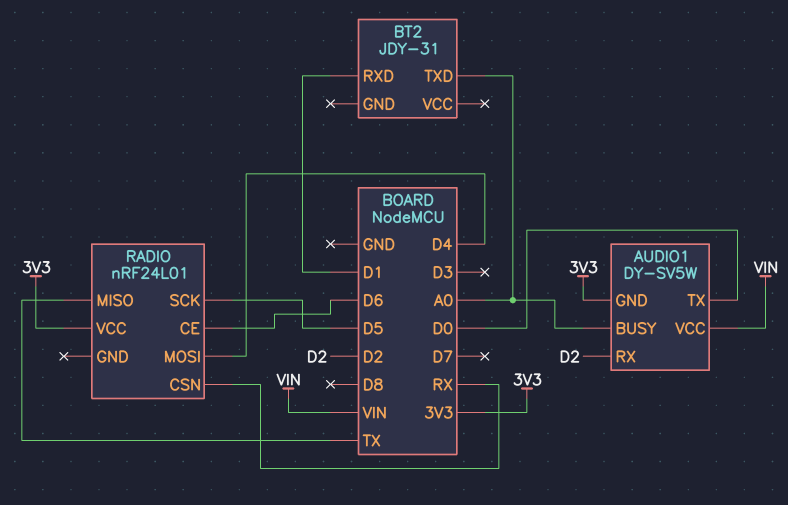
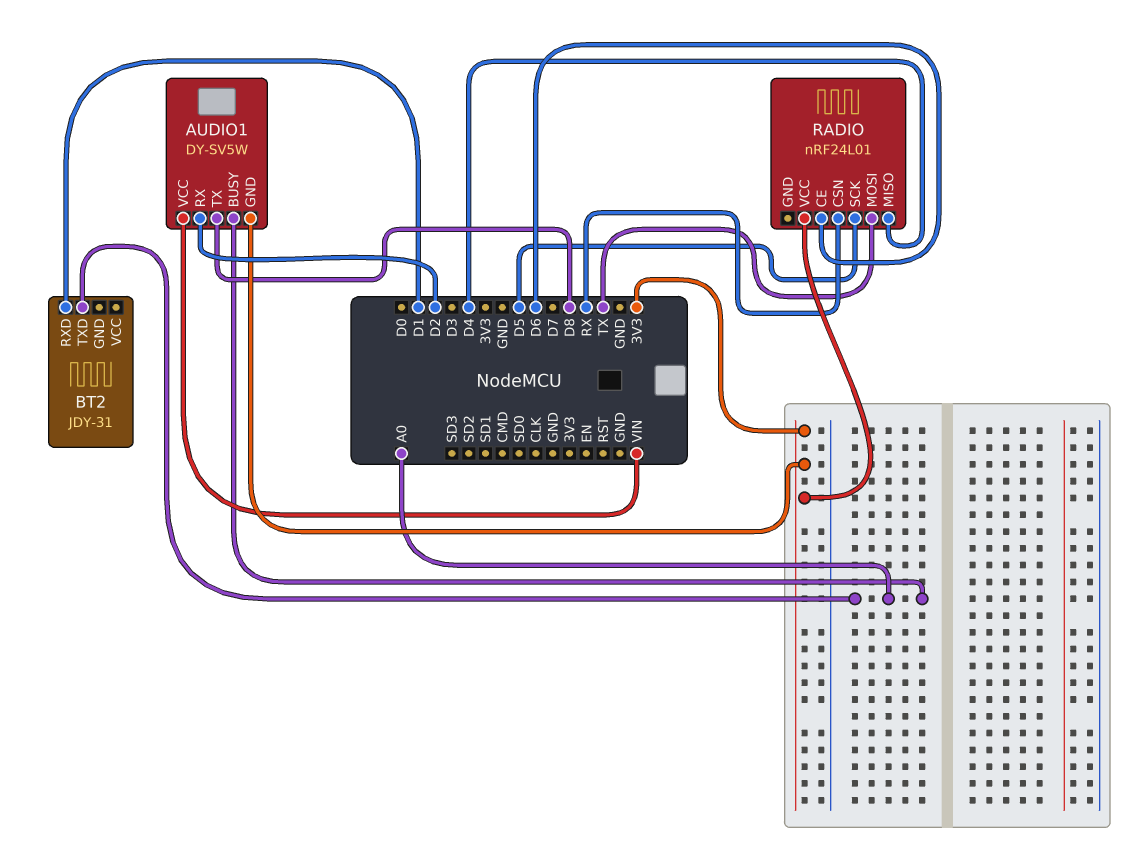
AUDIO1 pin TX: D0 -> D8
RADIO pin MISO: TX -> D4
RADIO pin MOSI: D4 -> TX

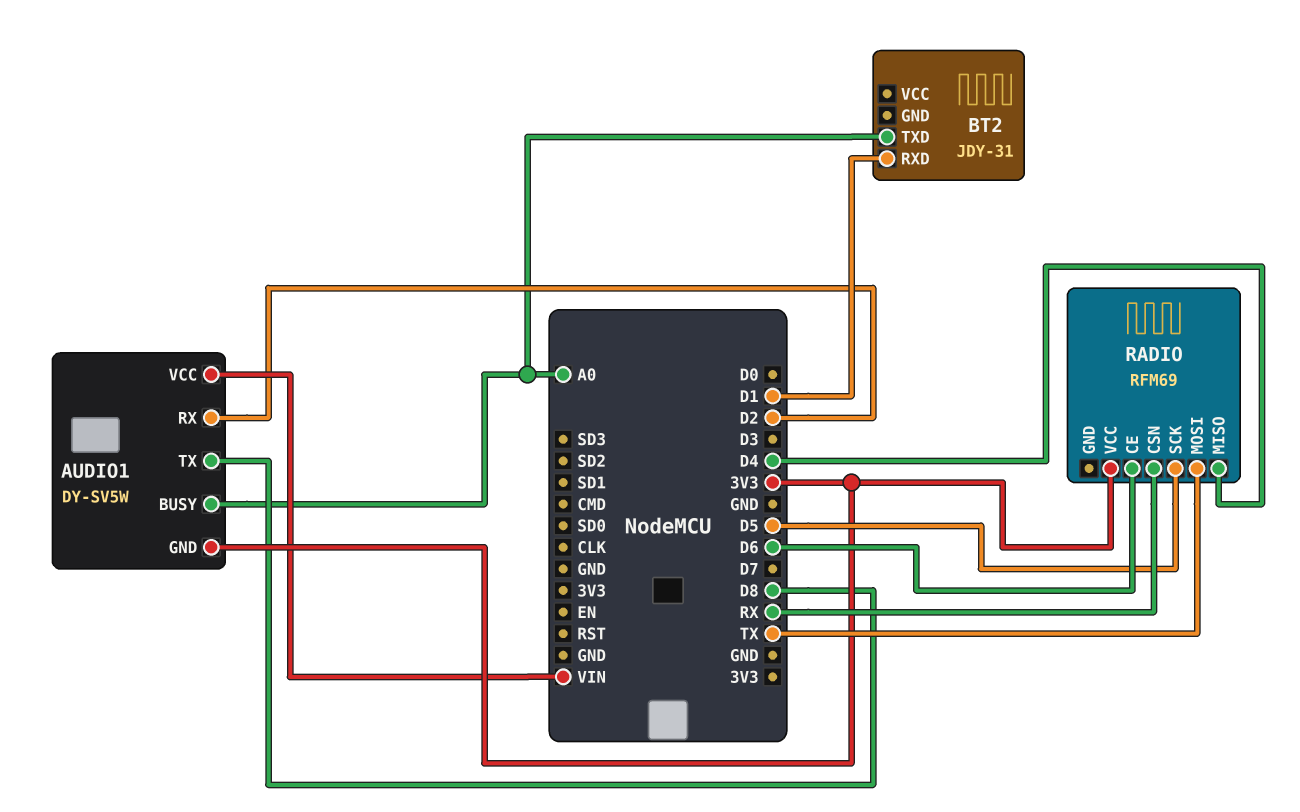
RADIO: nRF24L01 -> RFM69

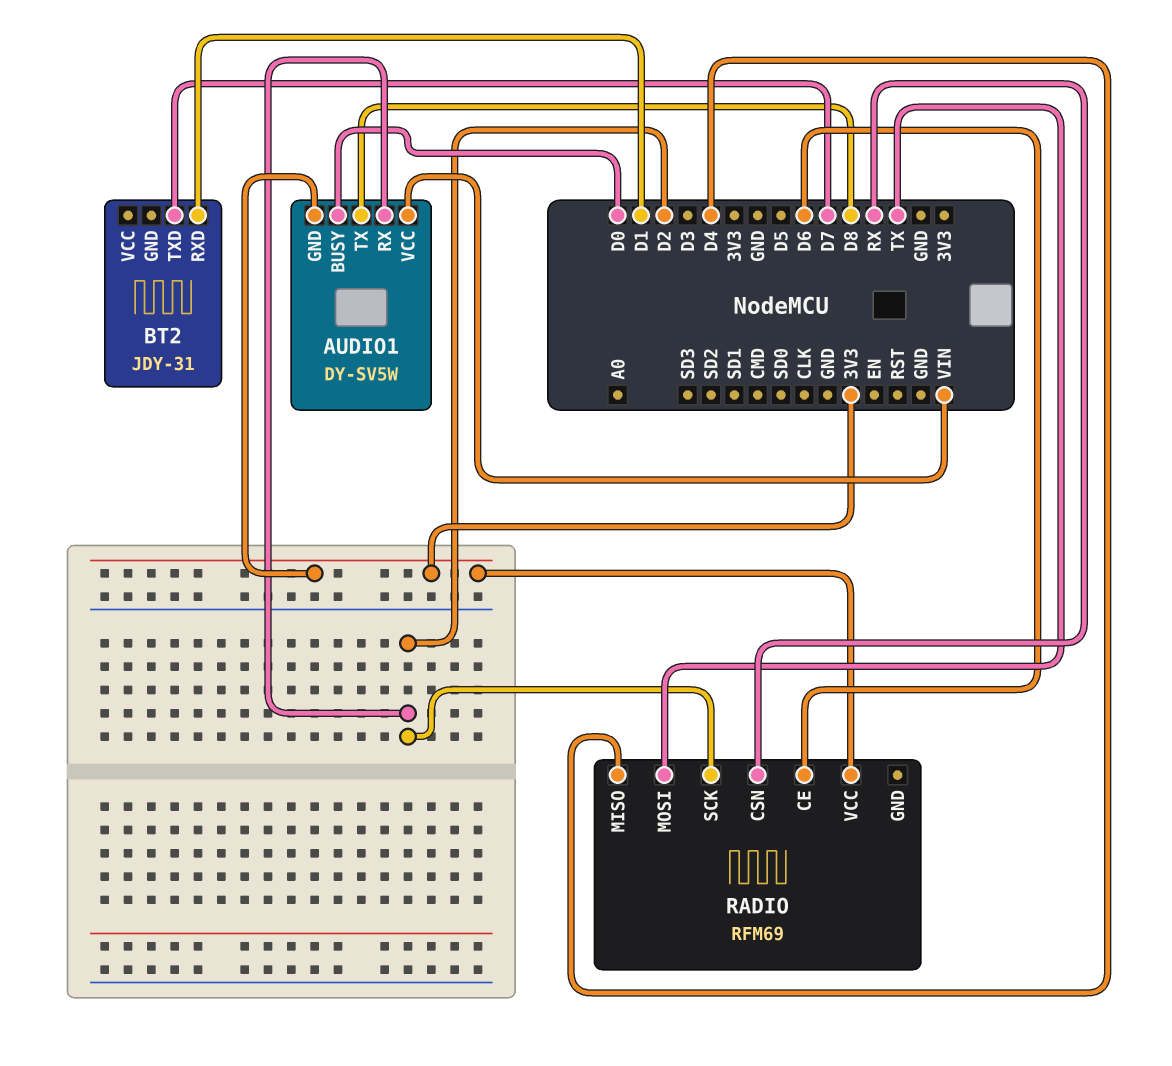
AUDIO1 pin BUSY: A0 -> D0
BT2 pin TXD: A0 -> D7
RADIO pin SCK: D5 -> D2

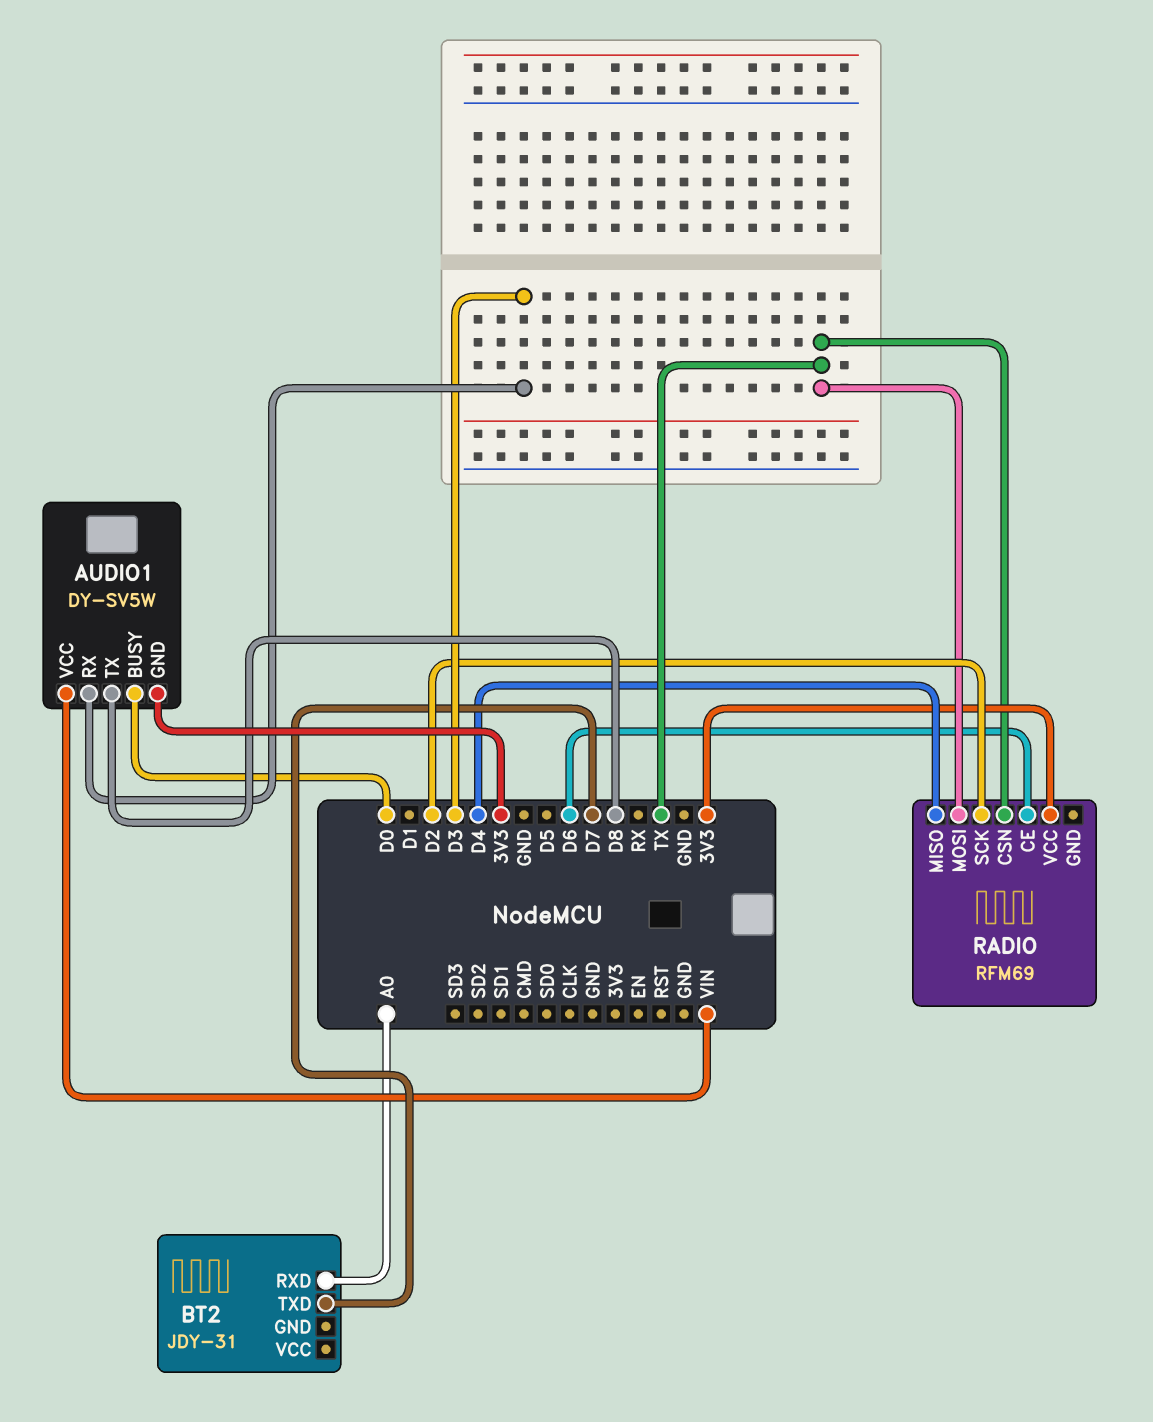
AUDIO1 pin RX: D2 -> D3
BT2 pin RXD: D1 -> A0
RADIO pin CSN: RX -> TX

